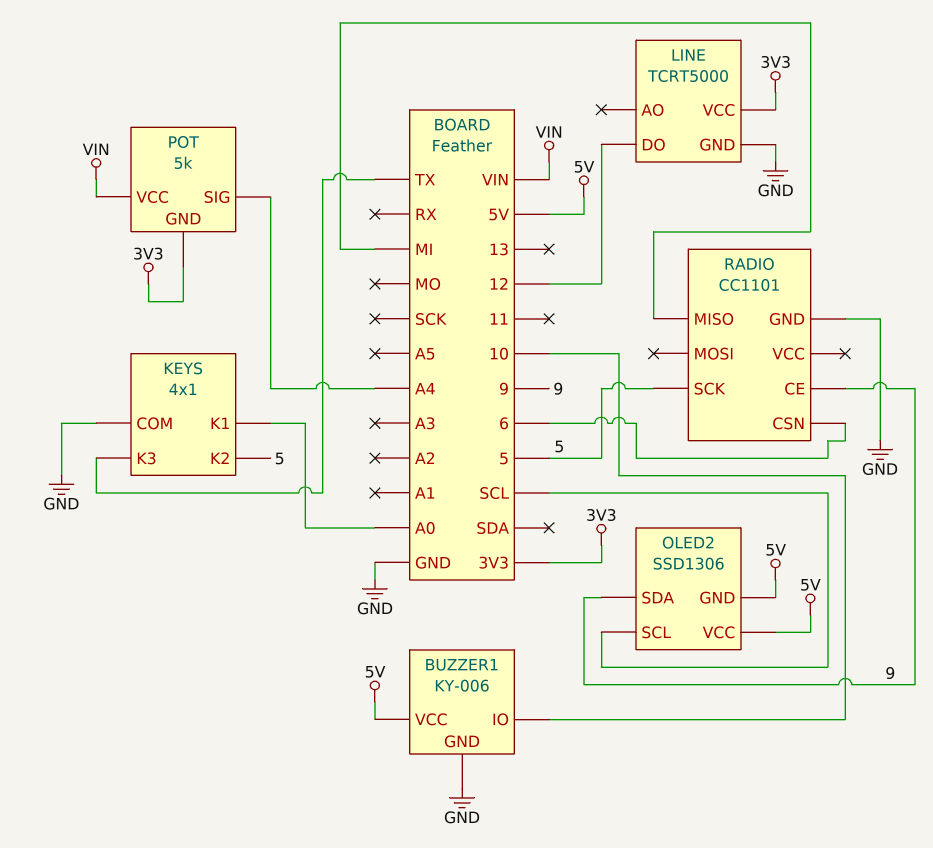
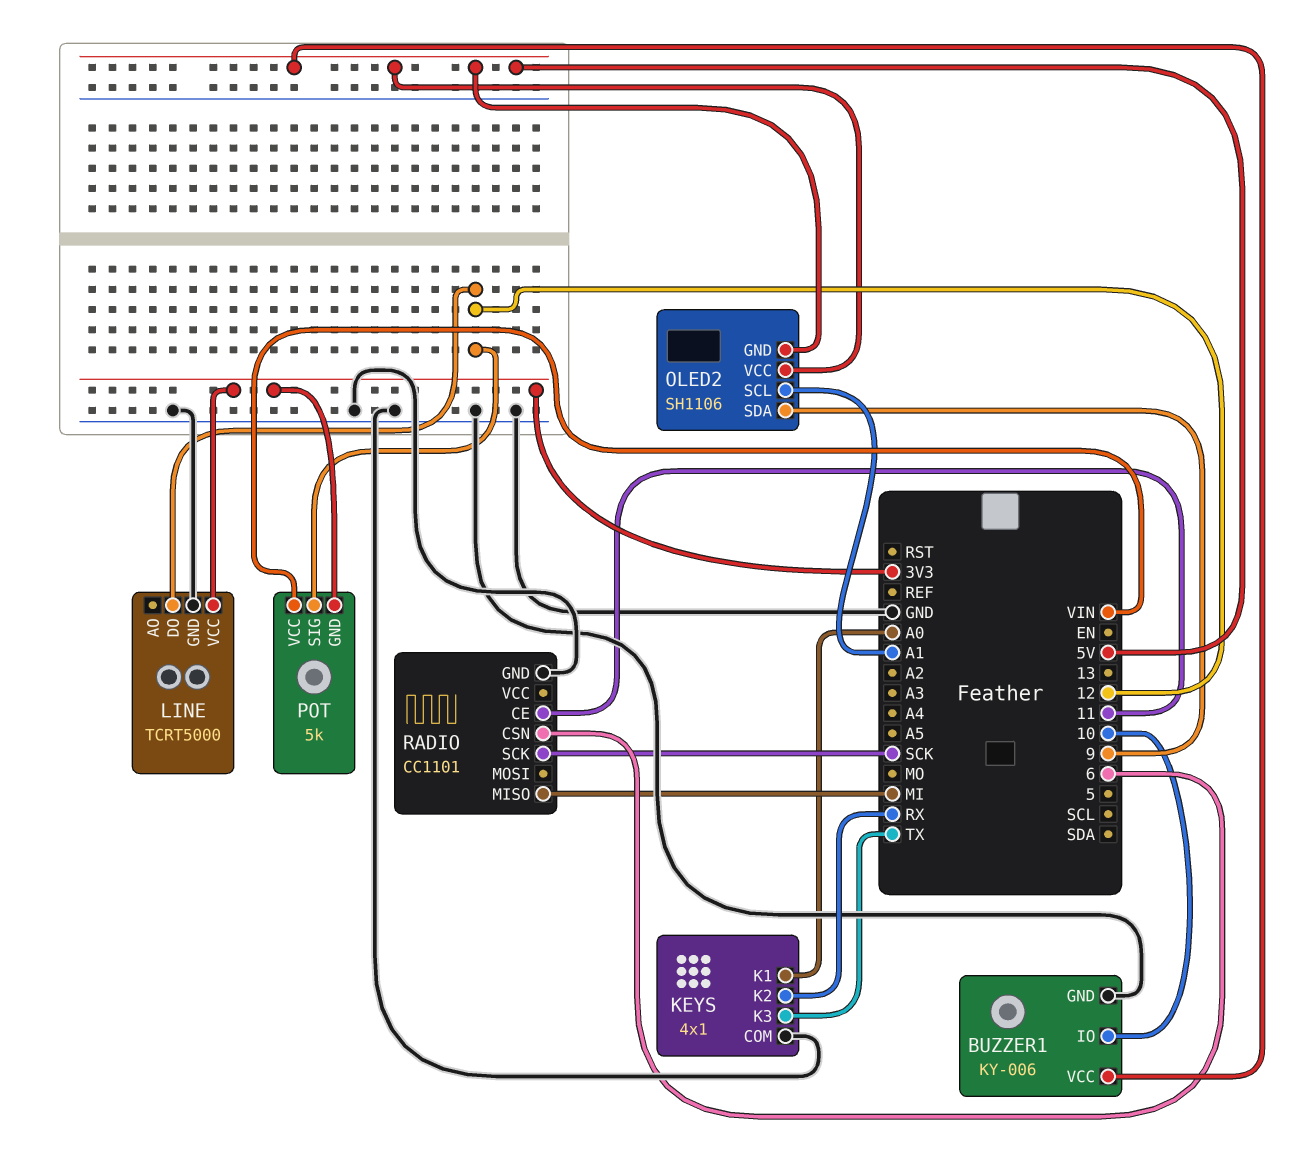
KEYS pin K2: 5 -> RX
OLED2: SSD1306 -> SH1106
OLED2 pin SCL: SCL -> A1
POT pin SIG: A4 -> 12
RADIO pin CE: 9 -> 11
RADIO pin SCK: 5 -> SCK

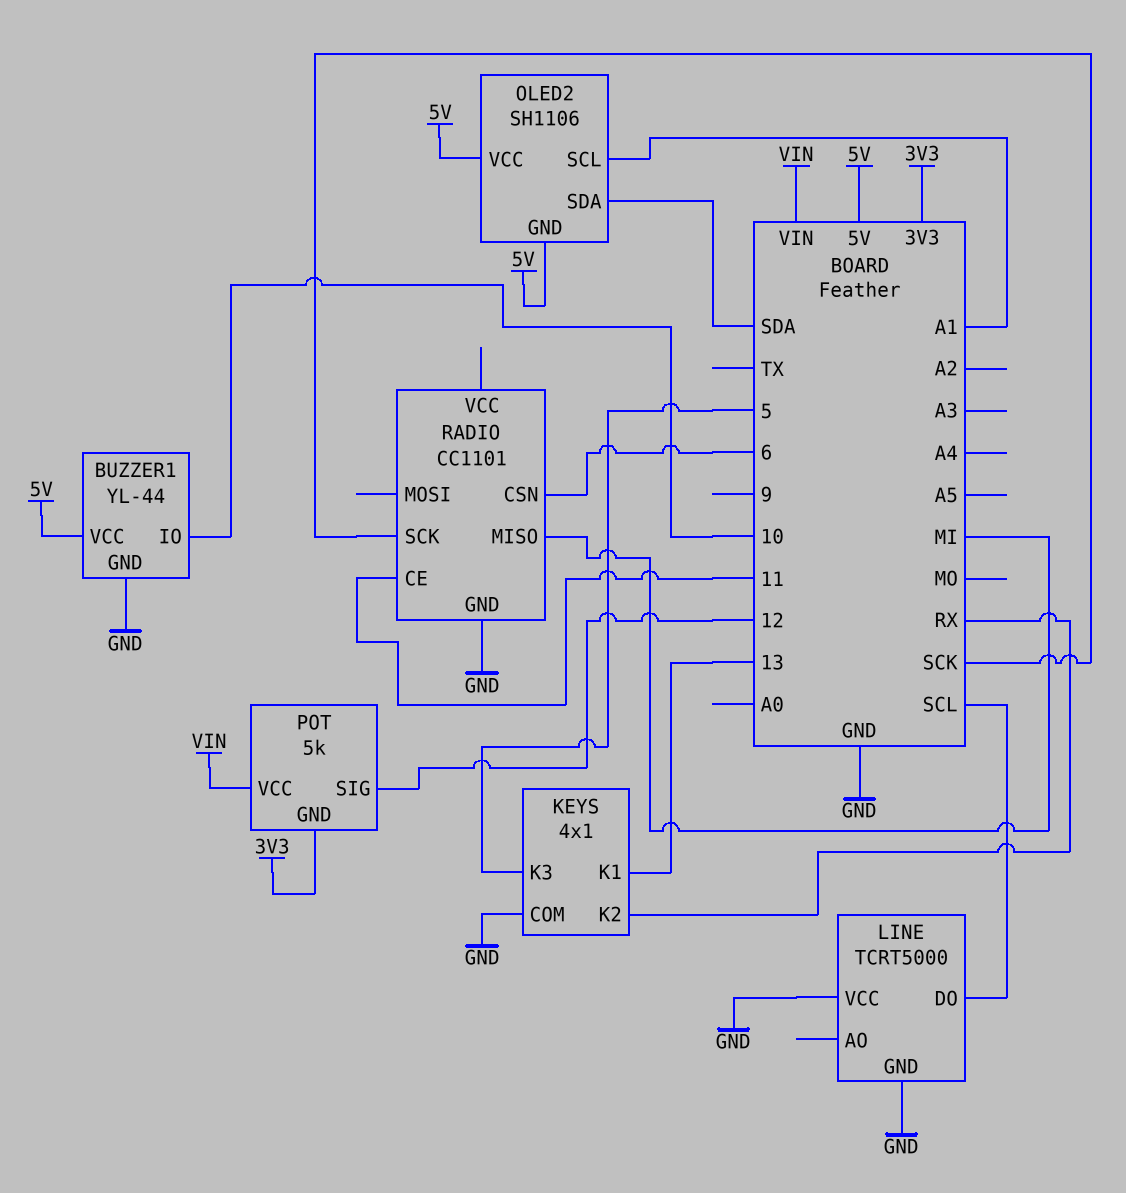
BUZZER1: KY-006 -> YL-44
KEYS pin K1: A0 -> 13
KEYS pin K3: TX -> 5
LINE pin DO: 12 -> SCL
LINE pin VCC: 3V3 -> GND
OLED2 pin SDA: 9 -> SDA

